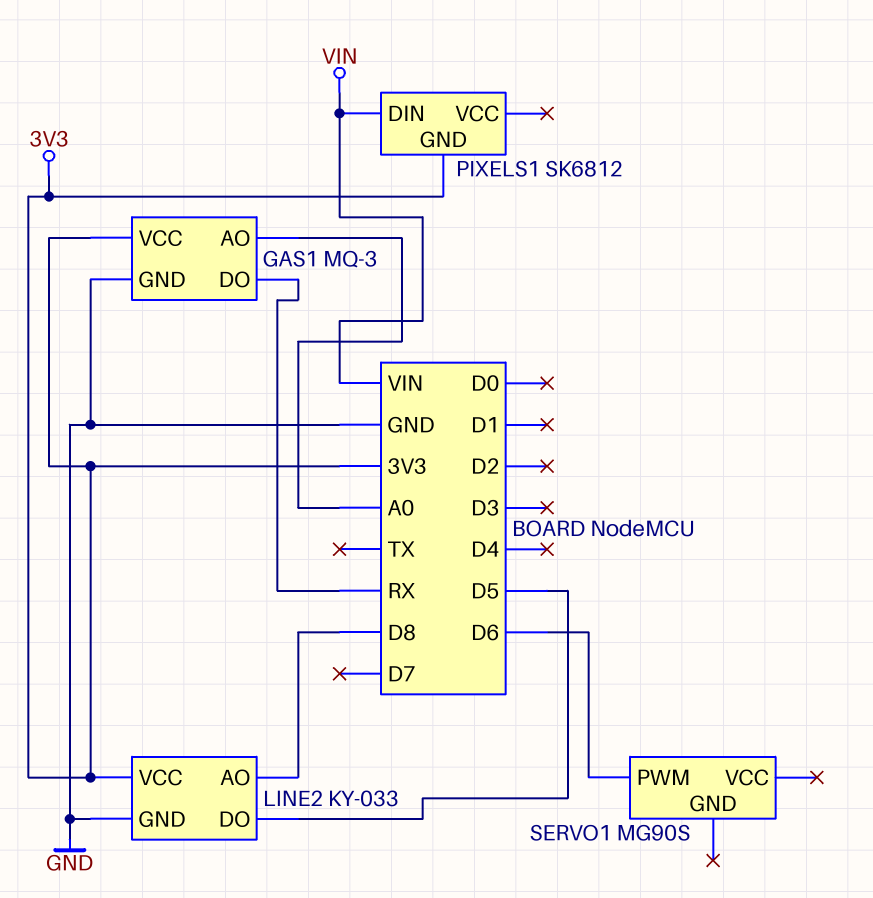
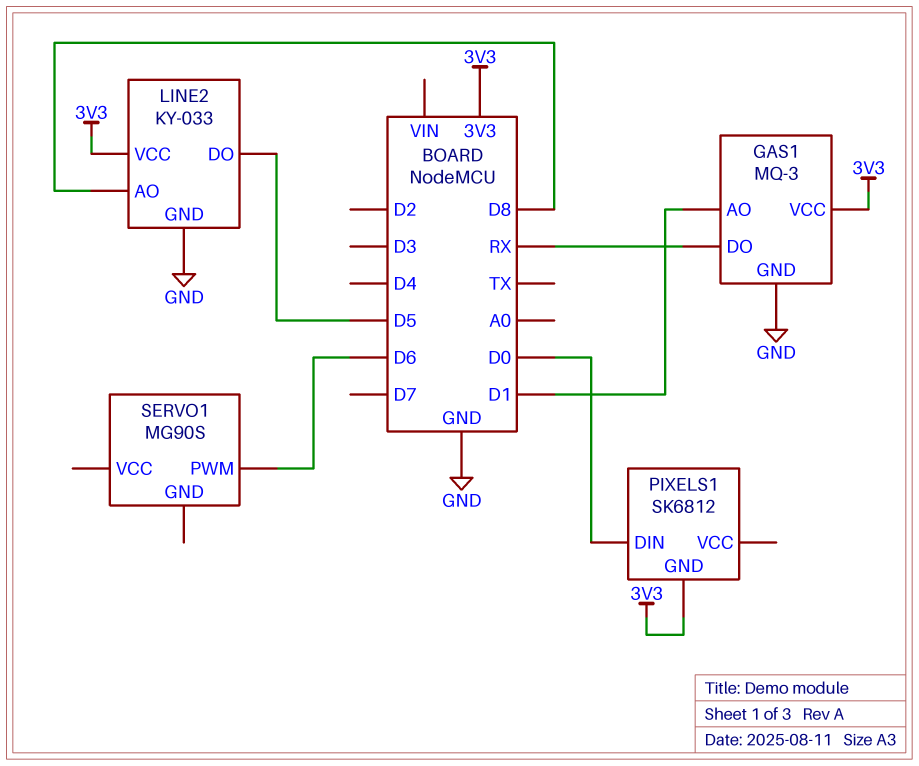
GAS1 pin AO: A0 -> D1
PIXELS1 pin DIN: VIN -> D0

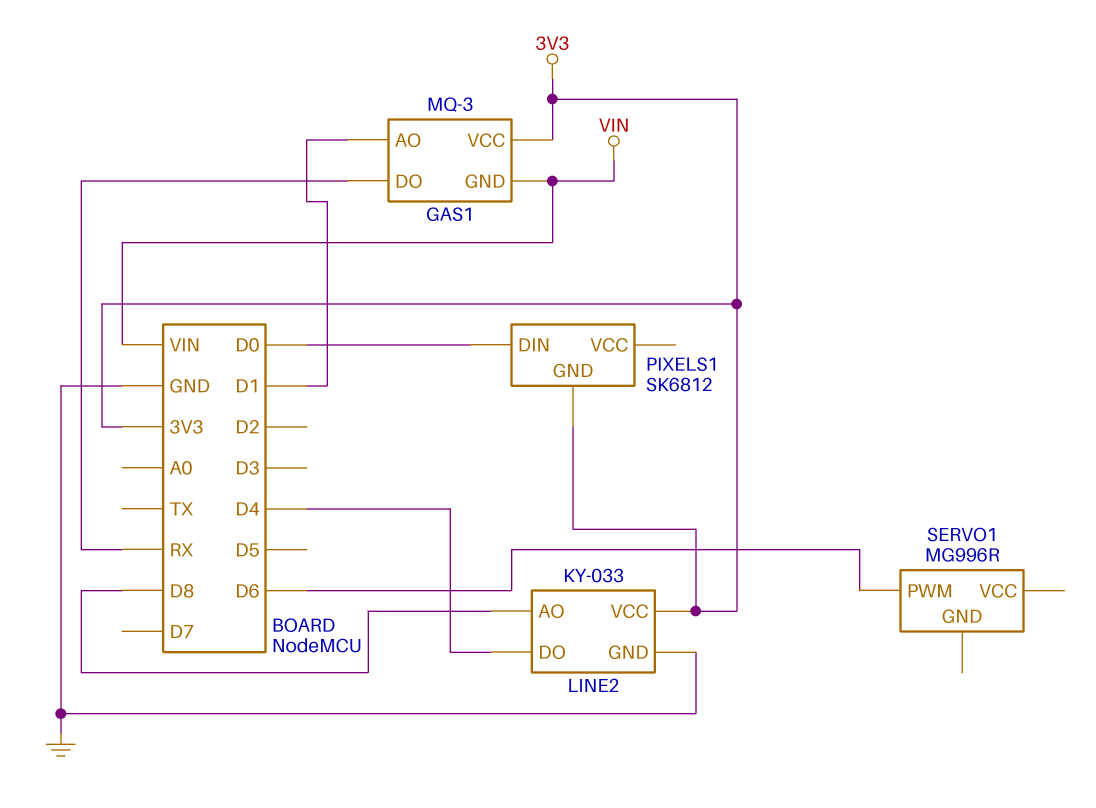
GAS1 pin GND: GND -> VIN
LINE2 pin DO: D5 -> D4
SERVO1: MG90S -> MG996R

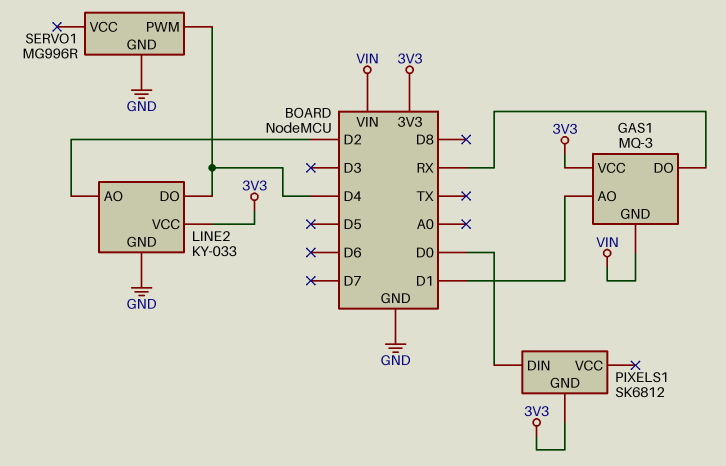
LINE2 pin AO: D8 -> D2
SERVO1 pin GND: none -> GND
SERVO1 pin PWM: D6 -> D4

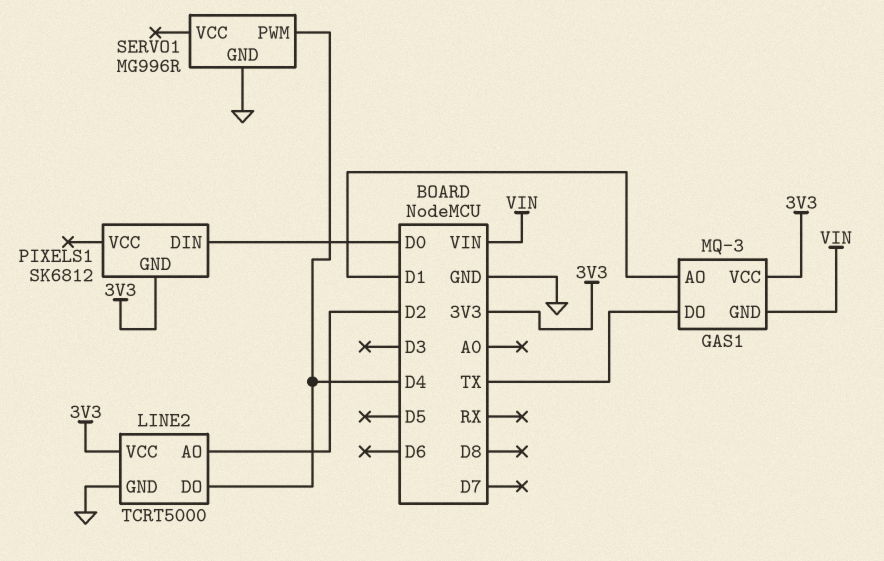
GAS1 pin DO: RX -> TX
LINE2: KY-033 -> TCRT5000

